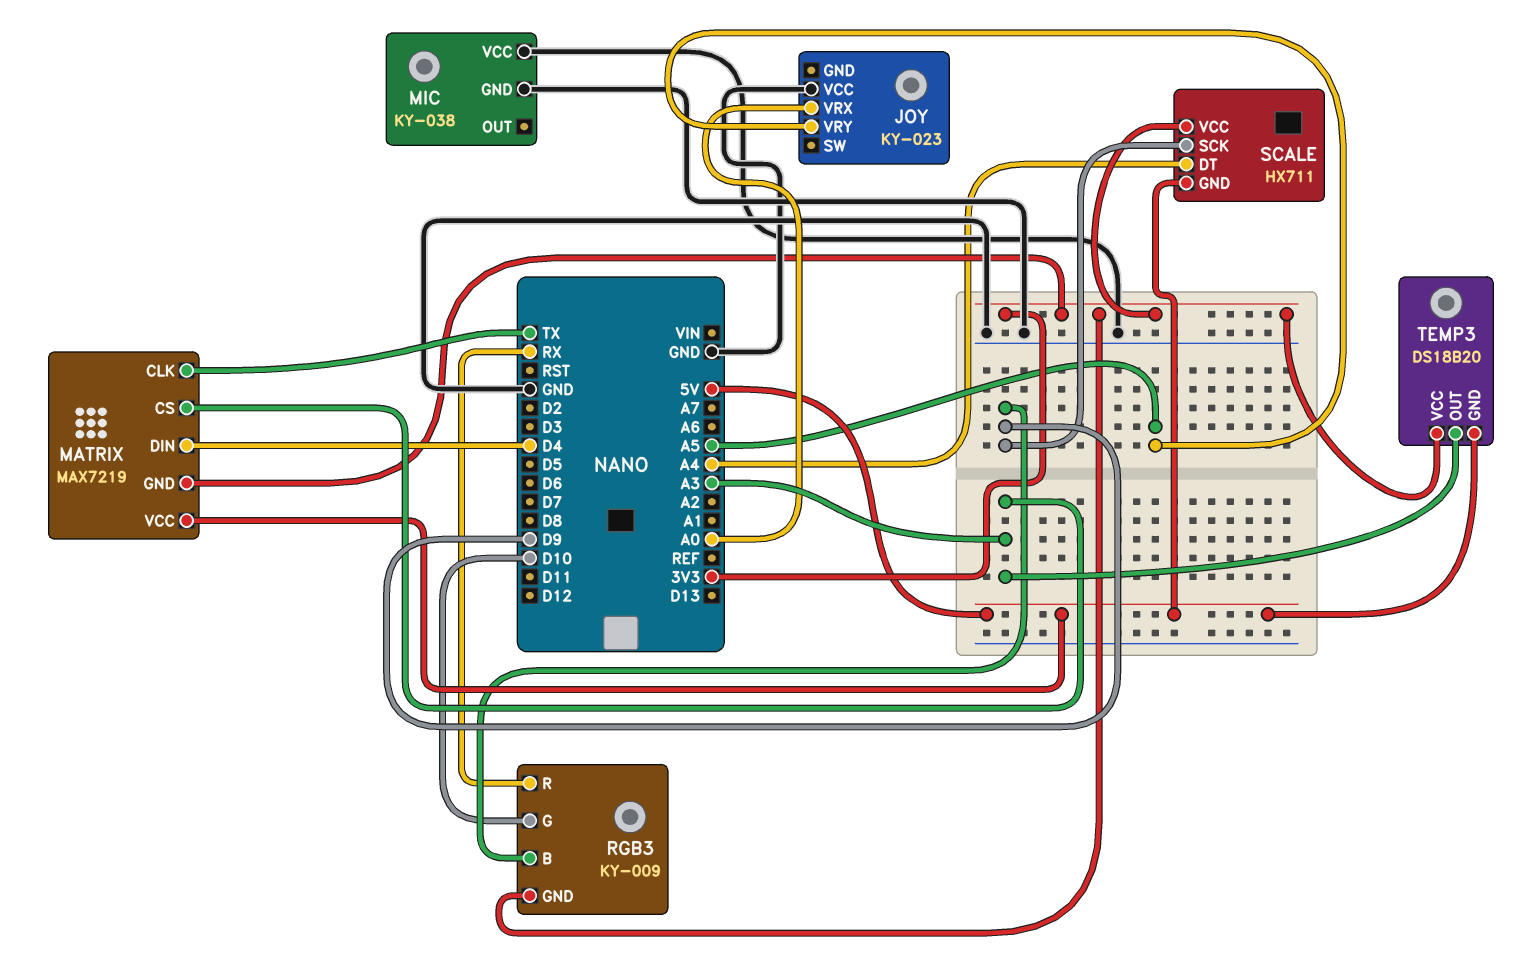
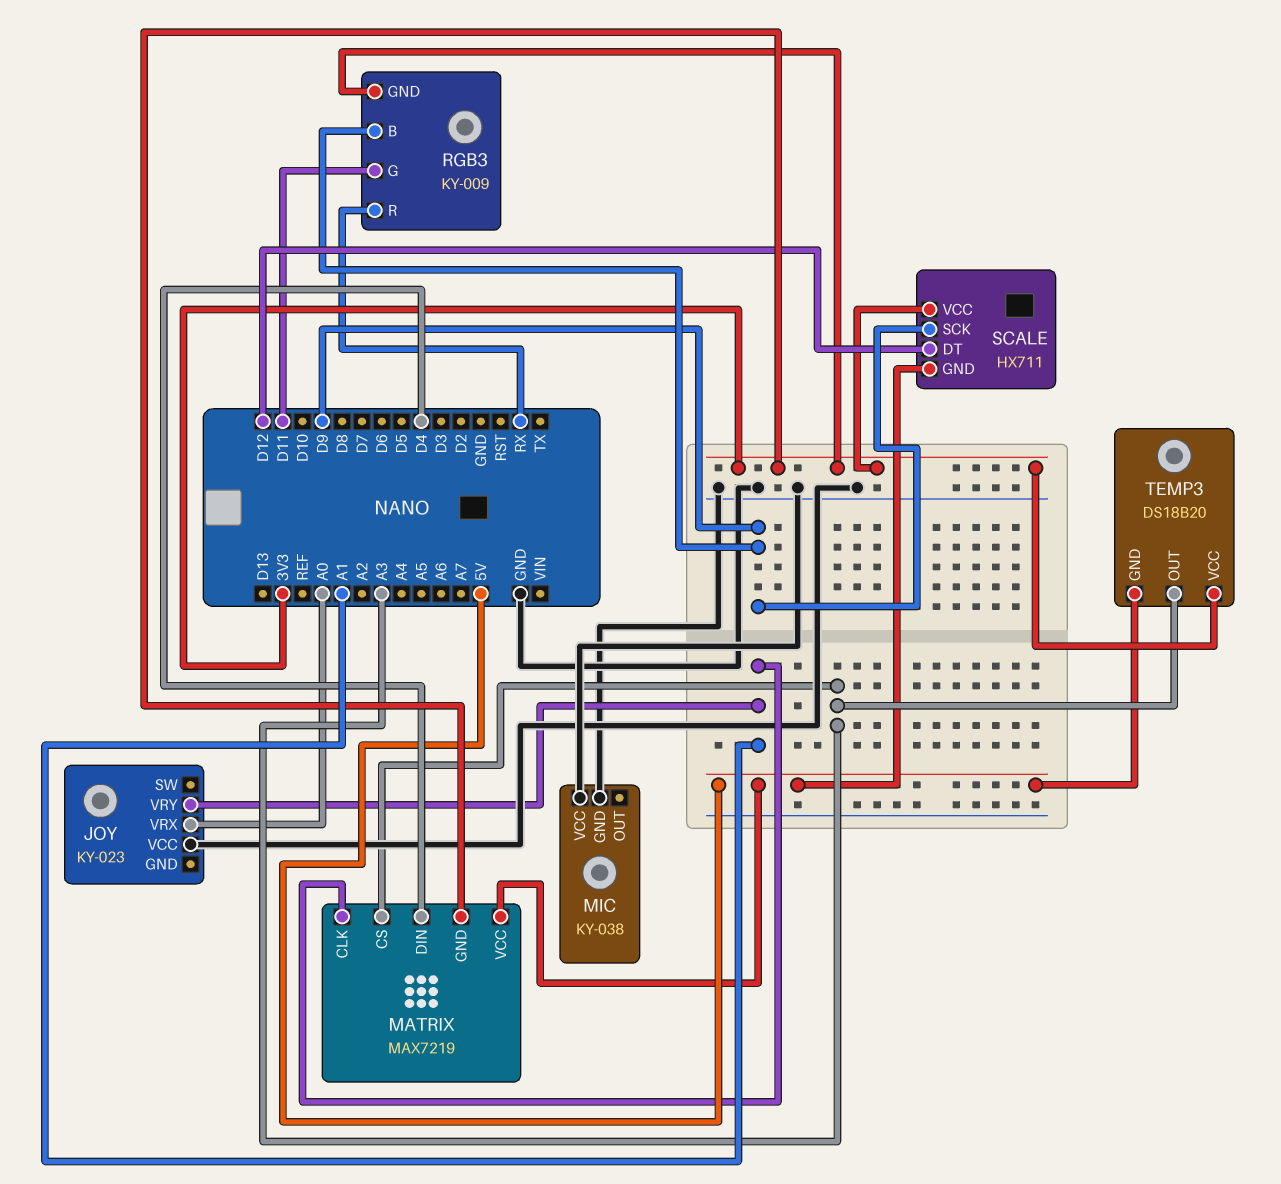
JOY pin VRY: A5 -> A1
MATRIX pin CLK: TX -> A1
RGB3 pin G: D10 -> D11
SCALE pin DT: A4 -> D12

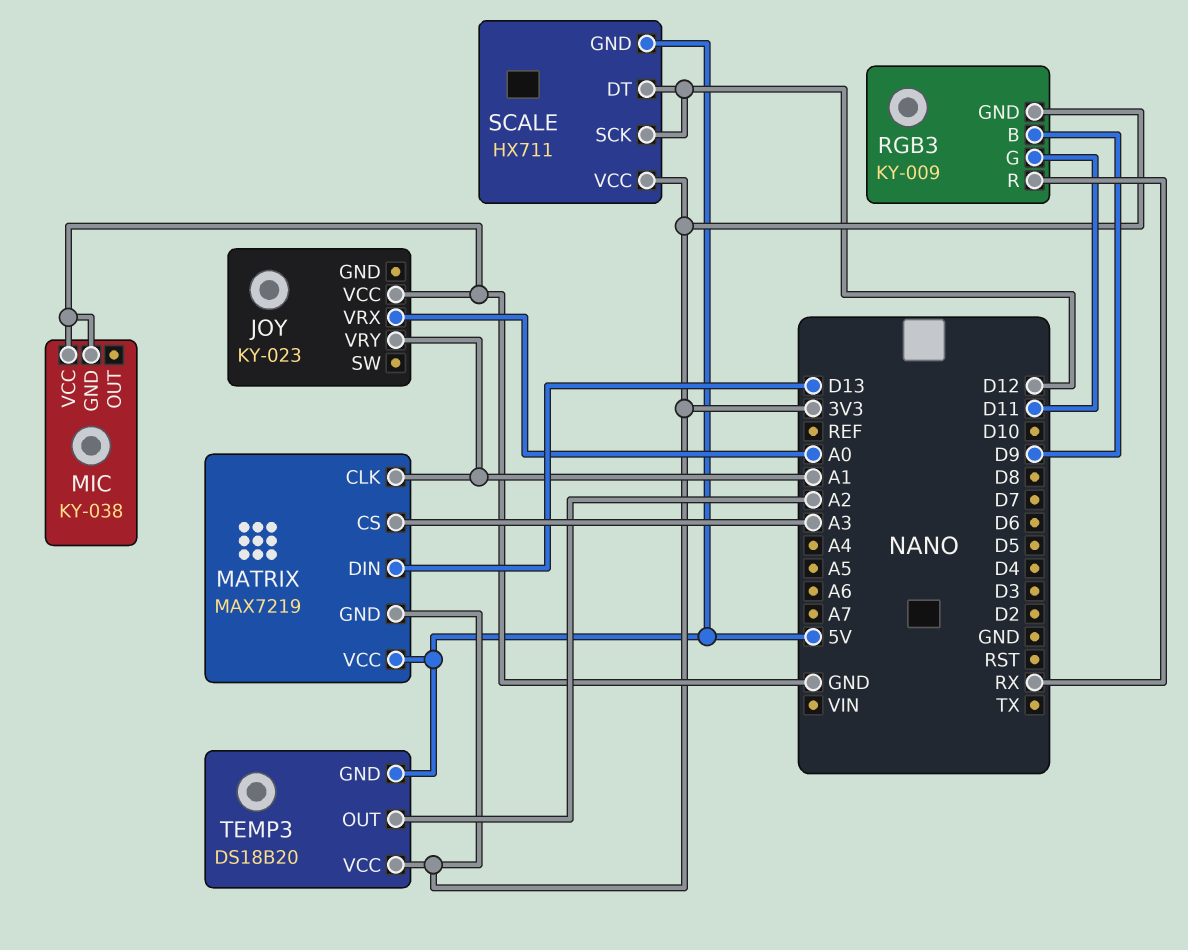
MATRIX pin DIN: D4 -> D13
SCALE pin SCK: D9 -> D12
TEMP3 pin OUT: A3 -> A2

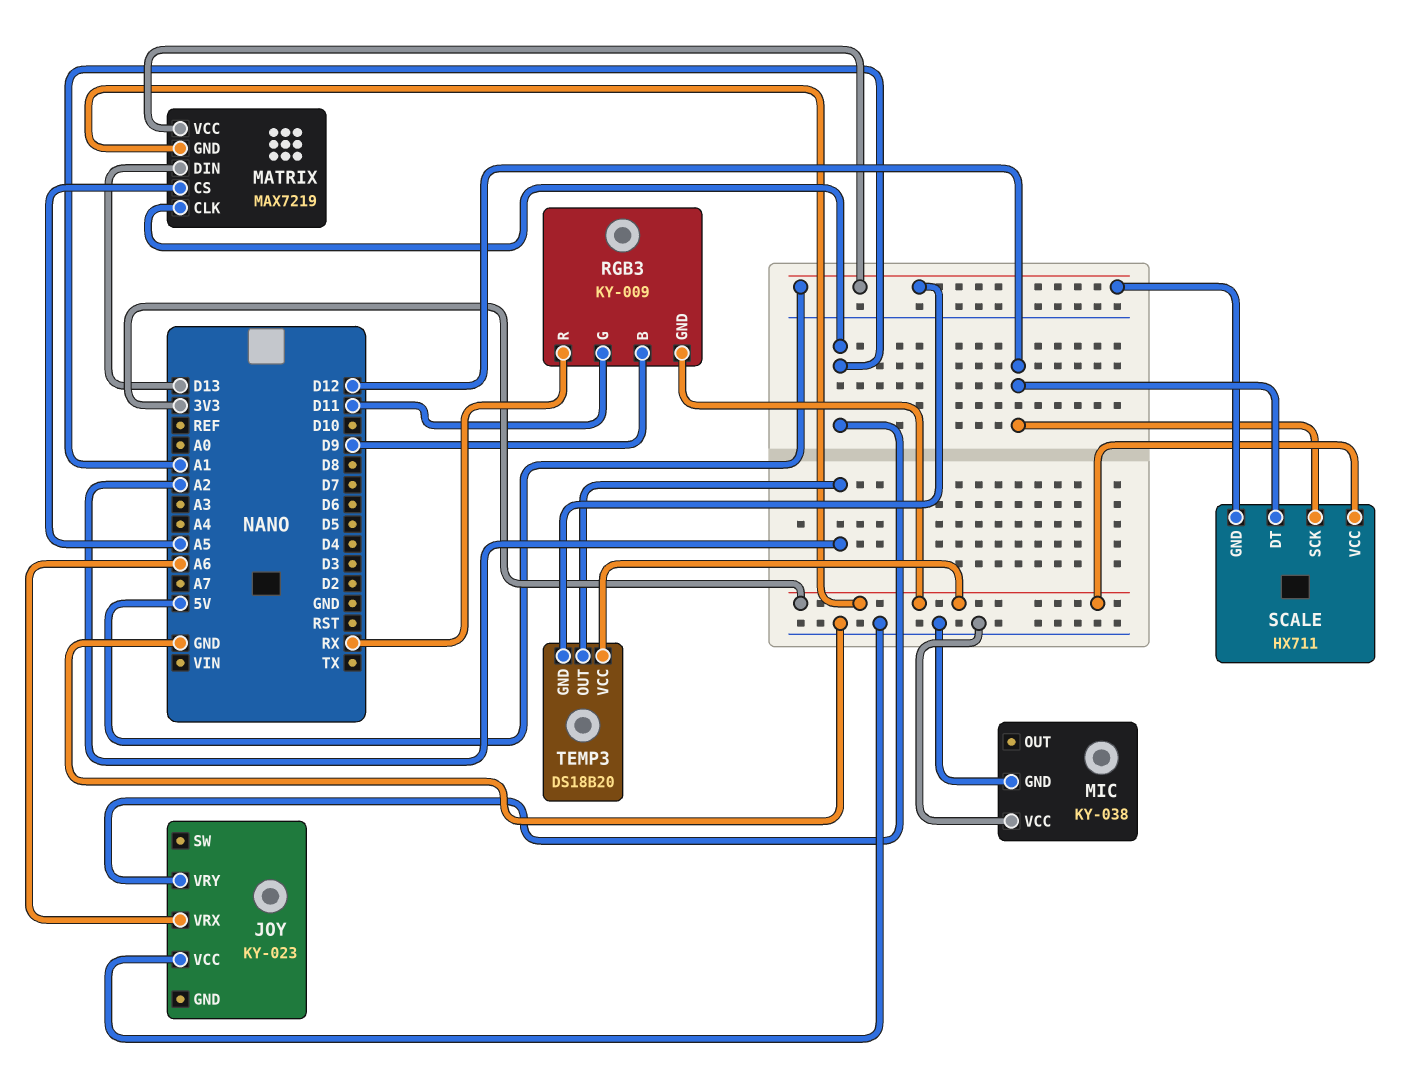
JOY pin VRX: A0 -> A6
MATRIX pin CS: A3 -> A5

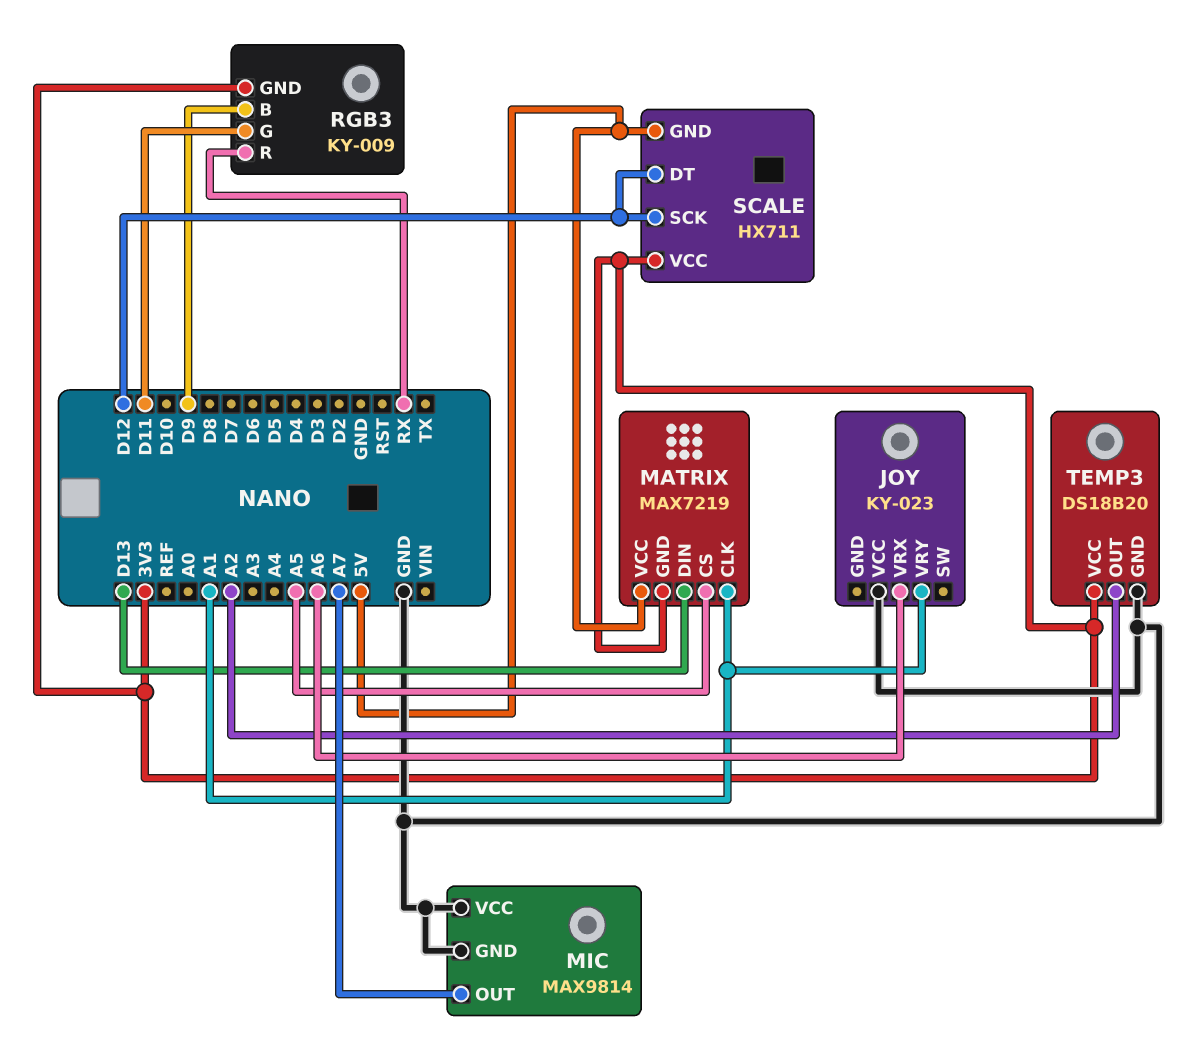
MIC: KY-038 -> MAX9814
MIC pin OUT: none -> A7
TEMP3 pin GND: 5V -> GND

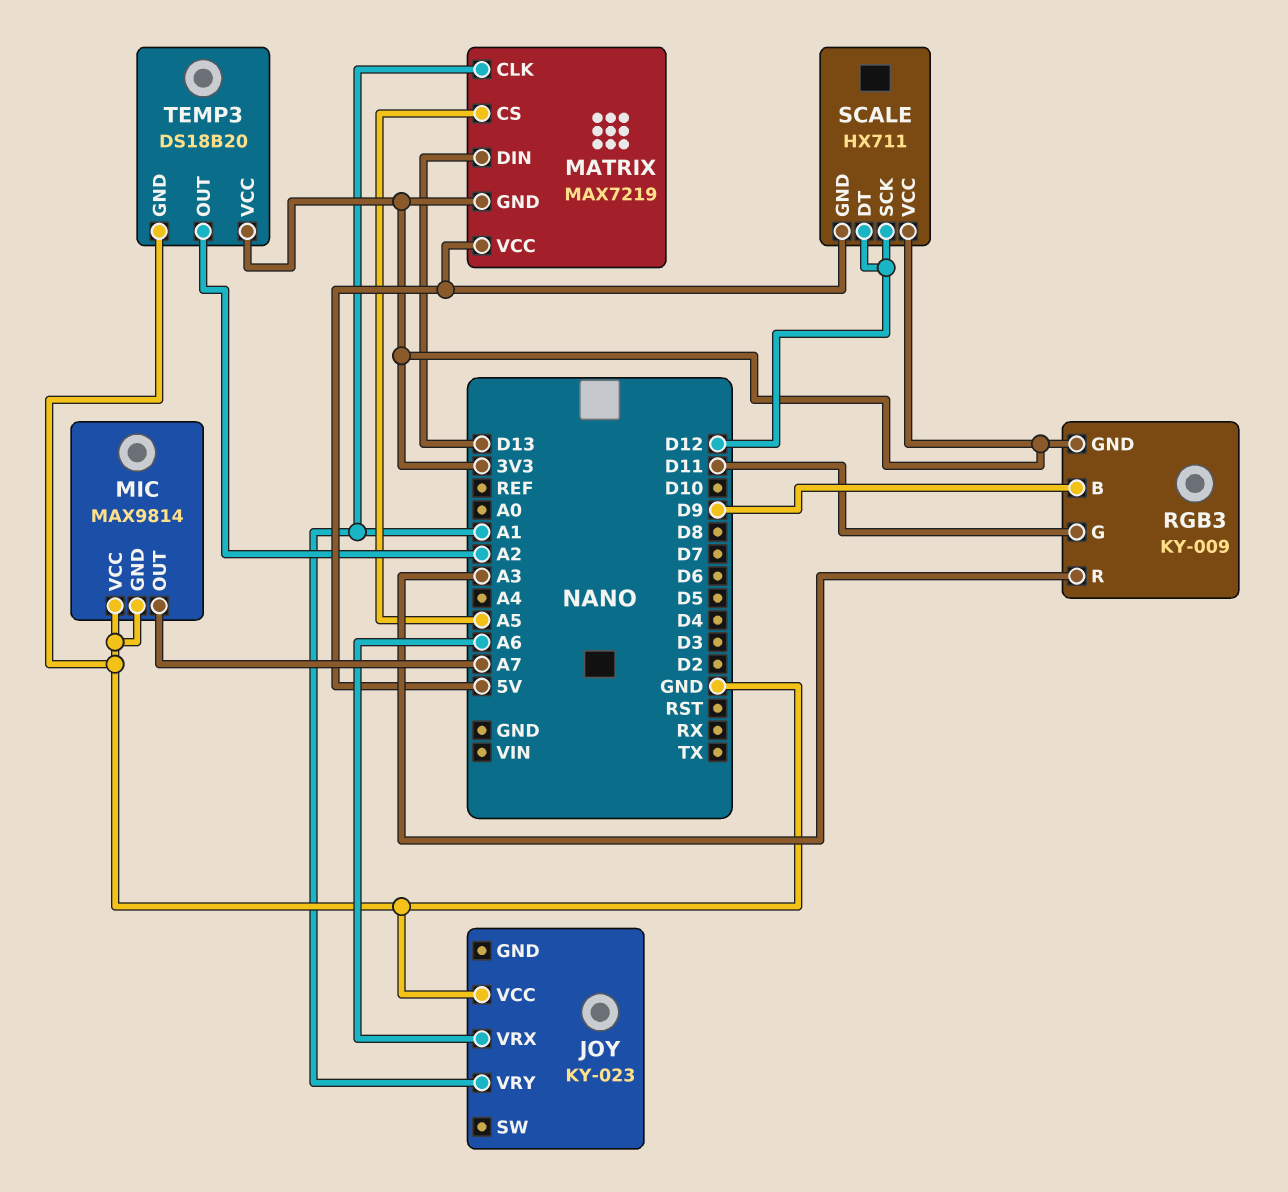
RGB3 pin R: RX -> A3

